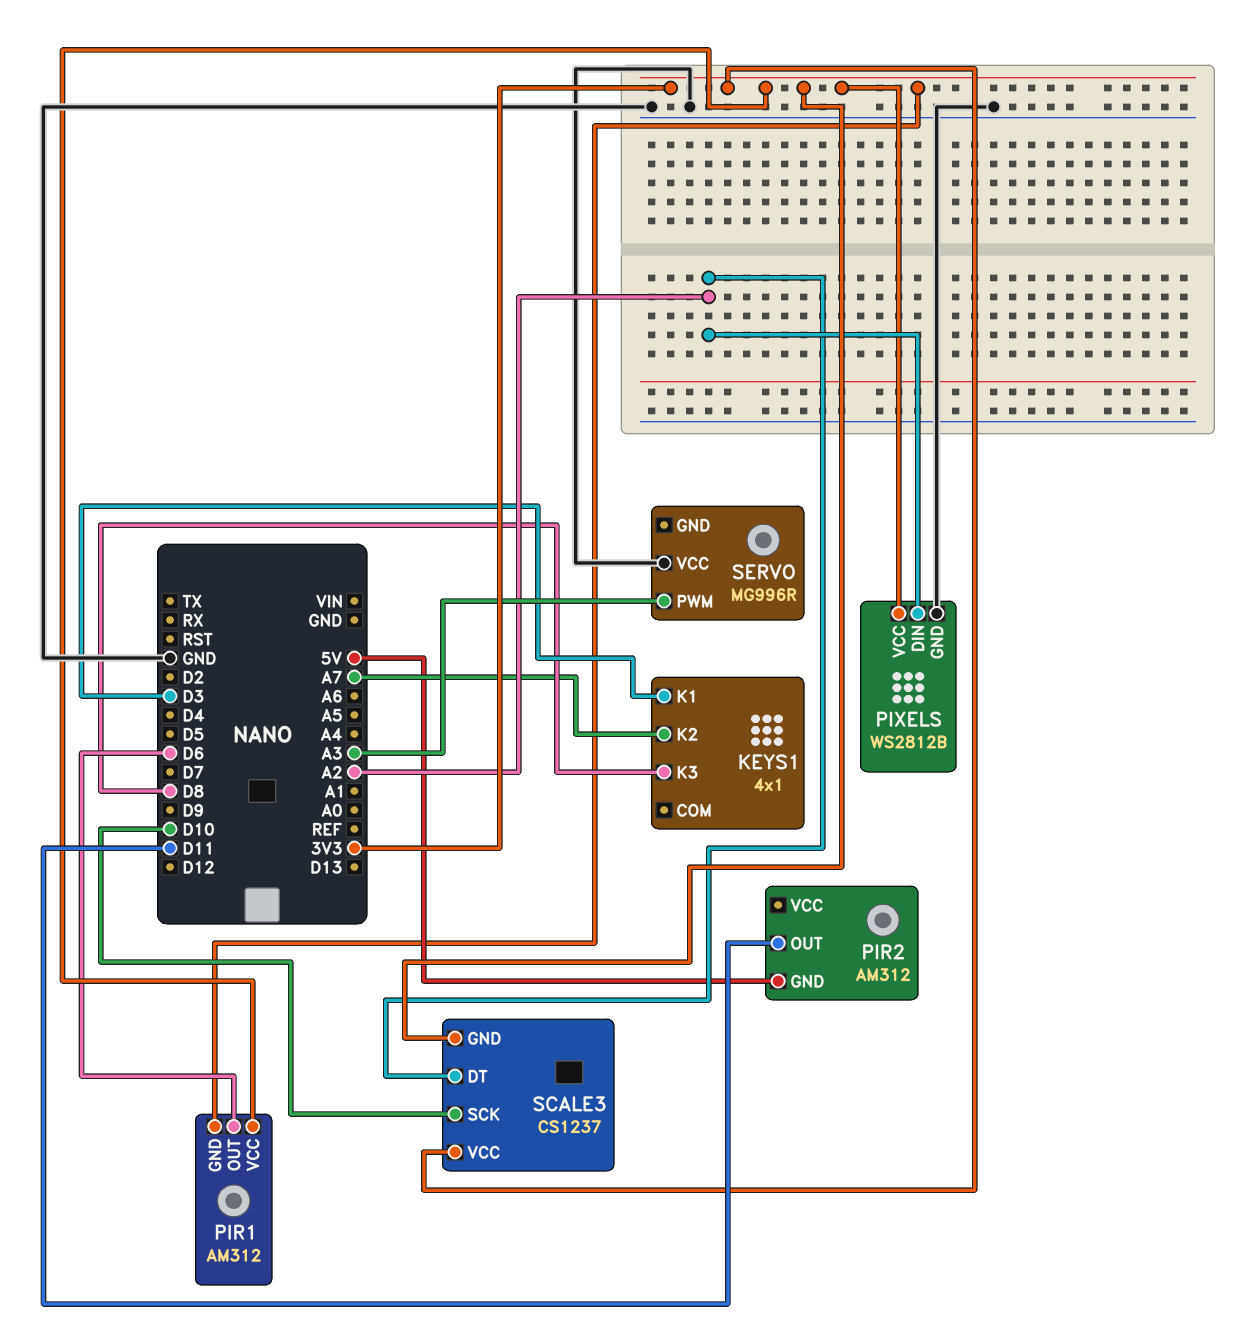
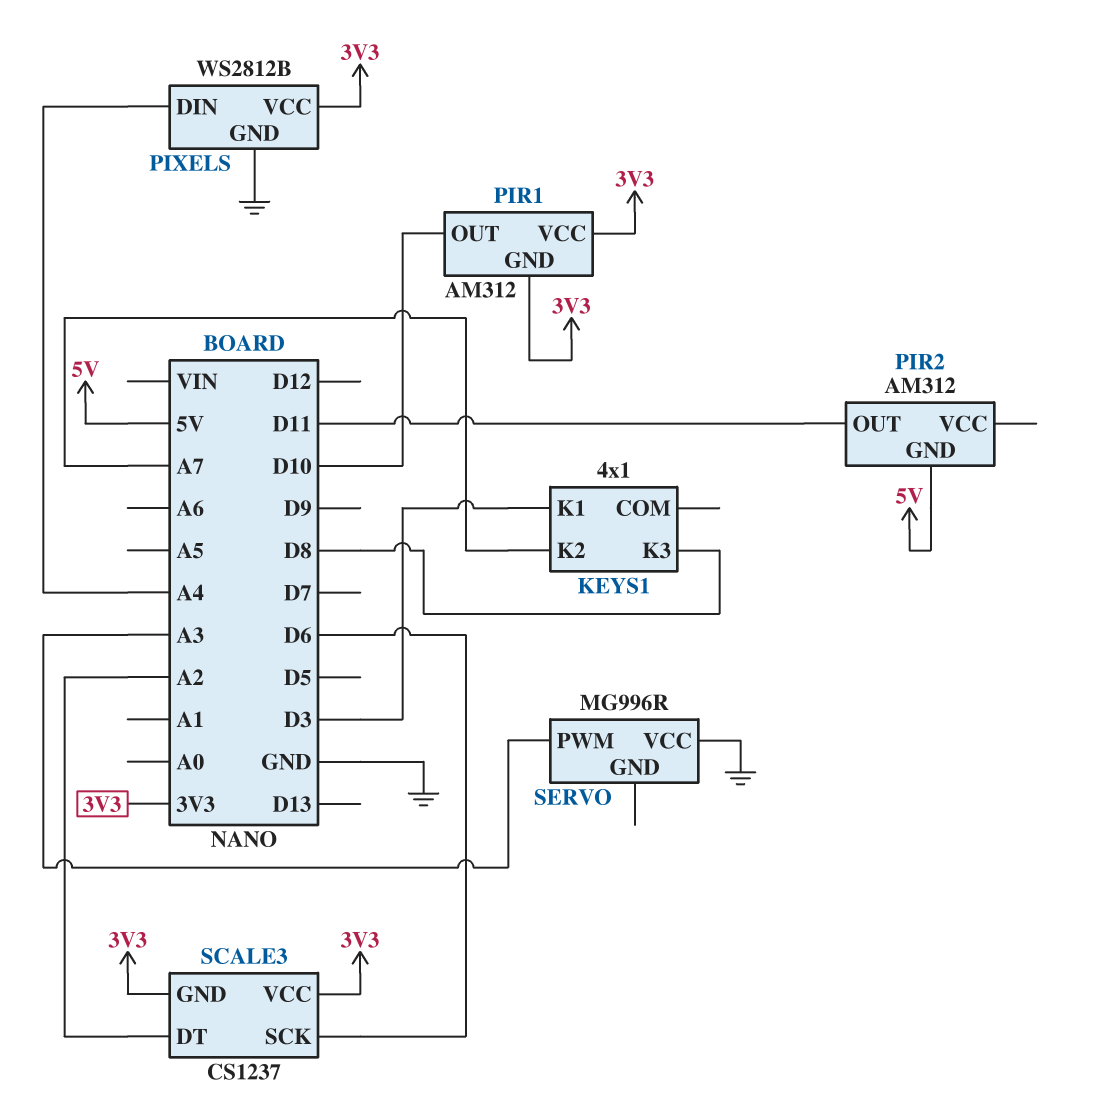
PIR1 pin OUT: D6 -> D10
PIXELS pin DIN: A2 -> A4
SCALE3 pin SCK: D10 -> D6

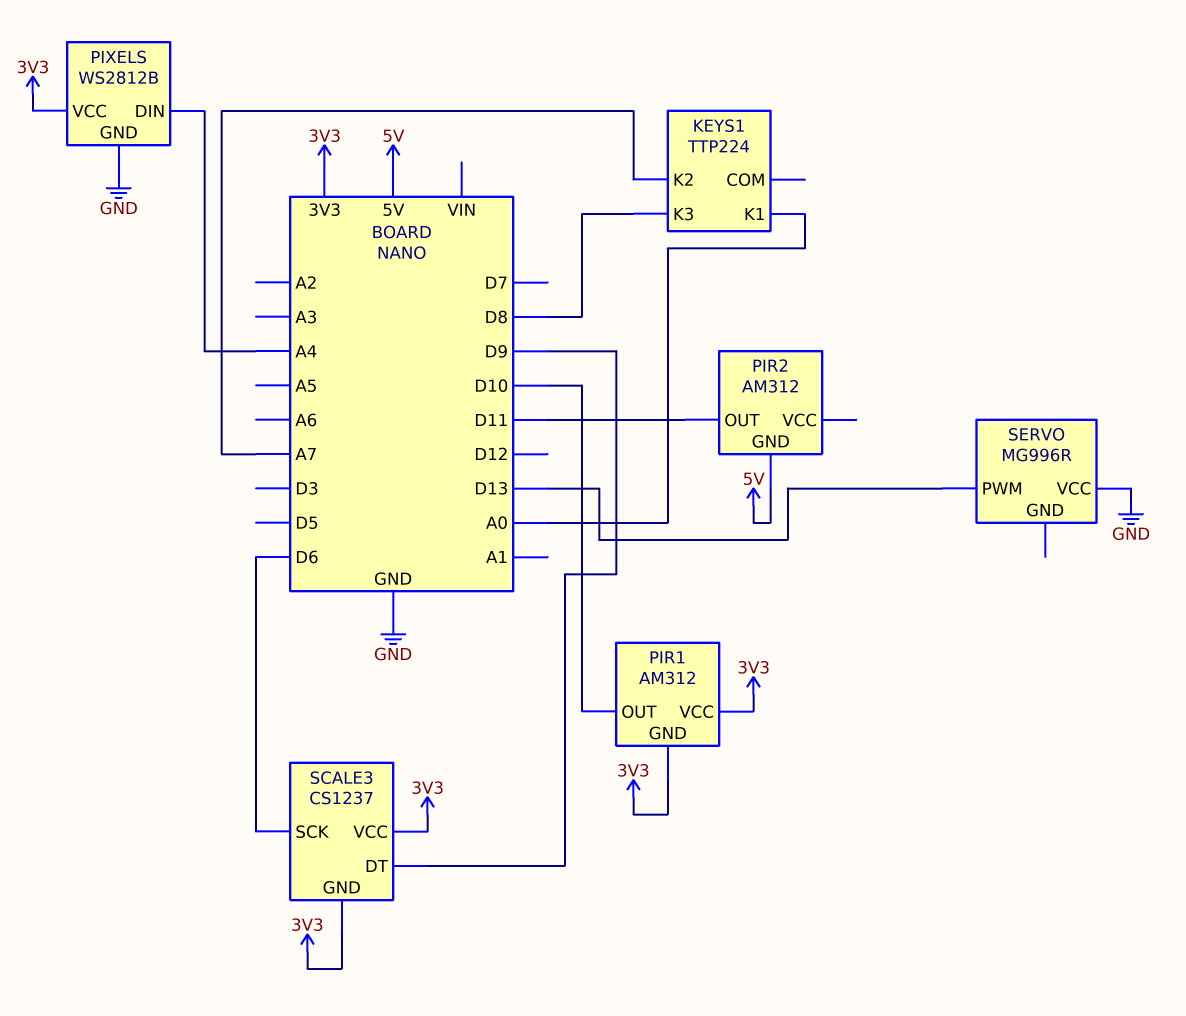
KEYS1: 4x1 -> TTP224
KEYS1 pin K1: D3 -> A0
SCALE3 pin DT: A2 -> D9
SERVO pin PWM: A3 -> D13

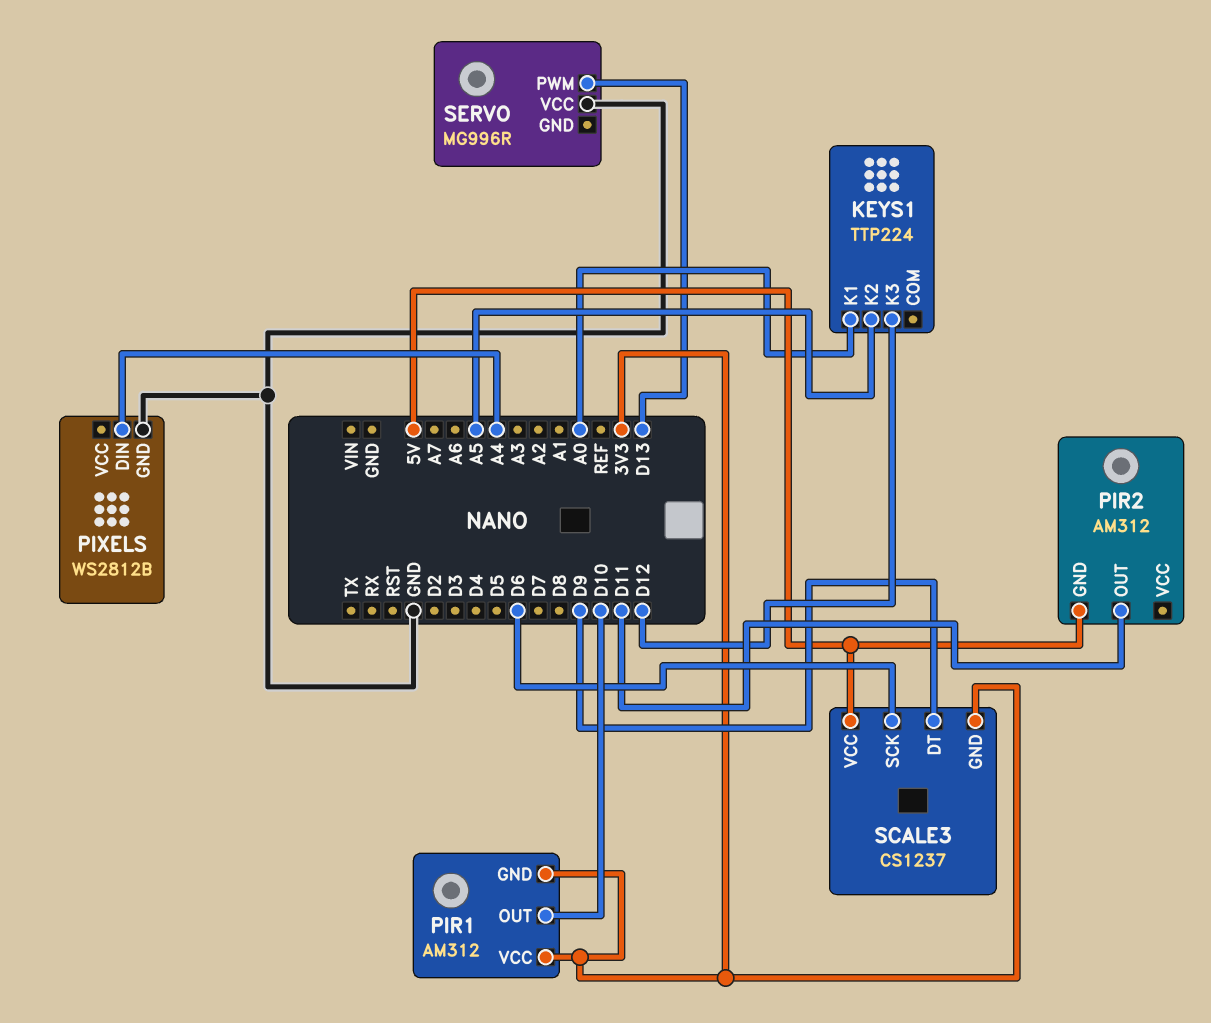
KEYS1 pin K2: A7 -> A5
KEYS1 pin K3: D8 -> D12
PIXELS pin VCC: 3V3 -> none
SCALE3 pin VCC: 3V3 -> 5V

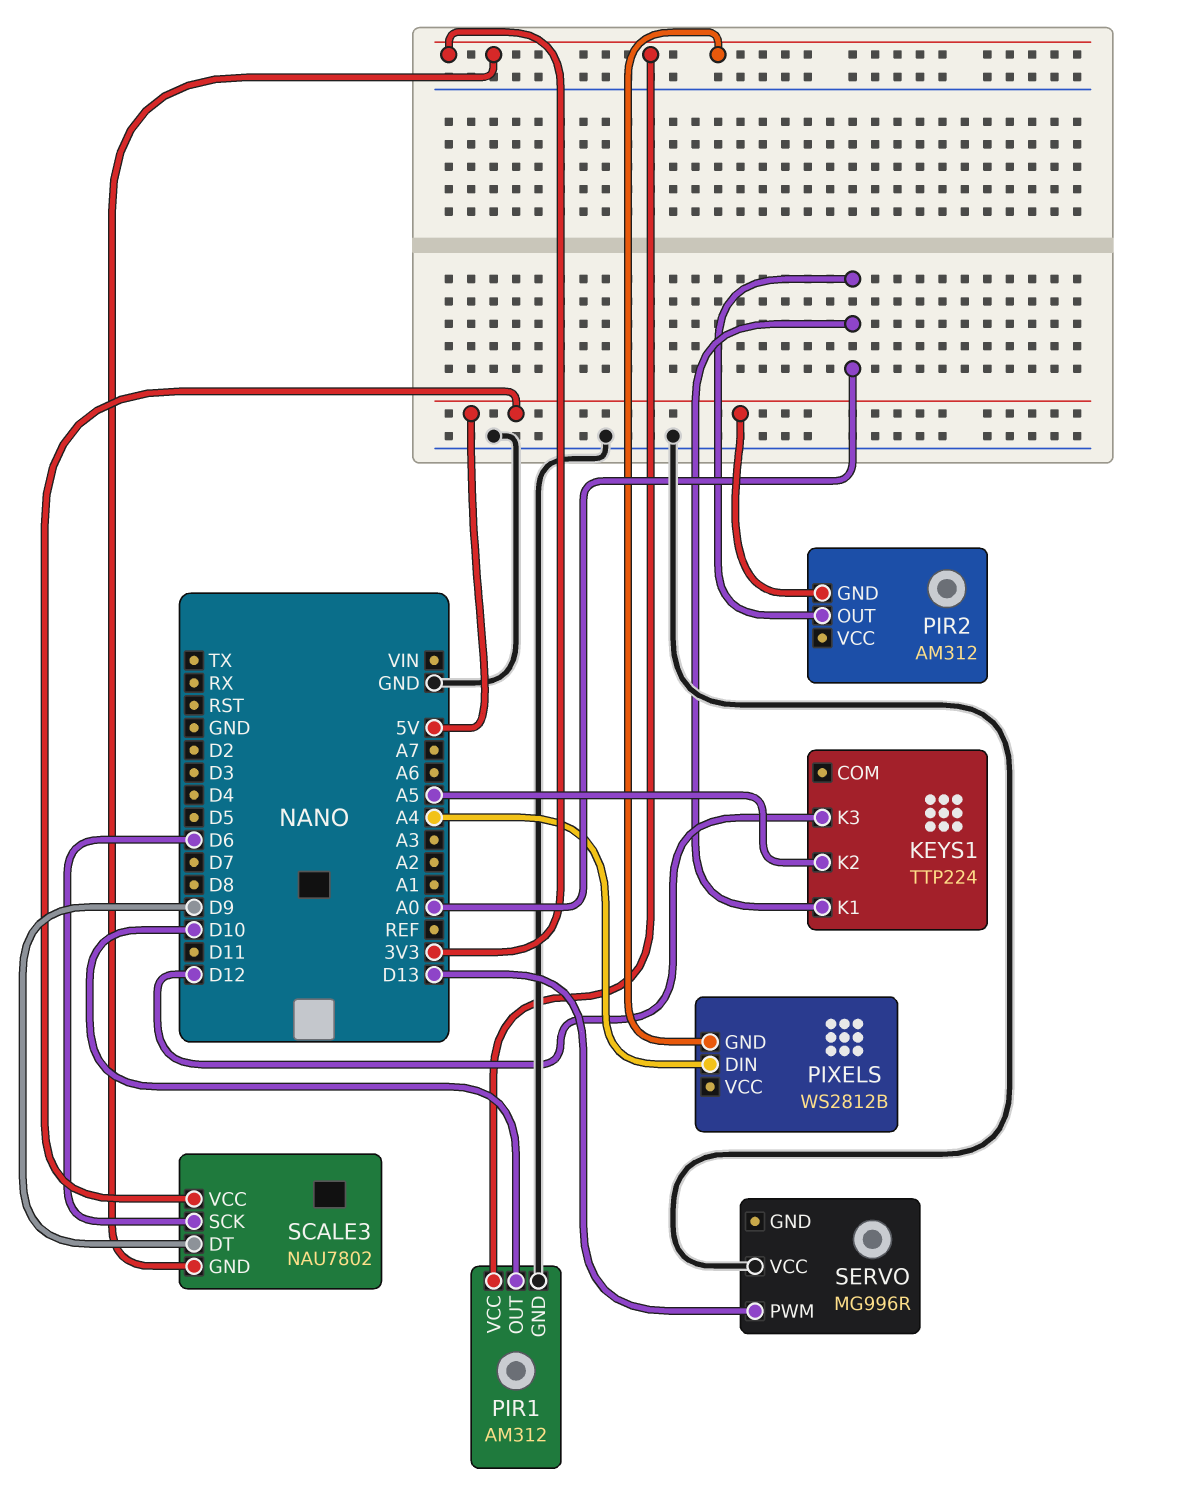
PIR1 pin GND: 3V3 -> GND
PIR2 pin OUT: D11 -> A0
PIXELS pin GND: GND -> 3V3
SCALE3: CS1237 -> NAU7802

